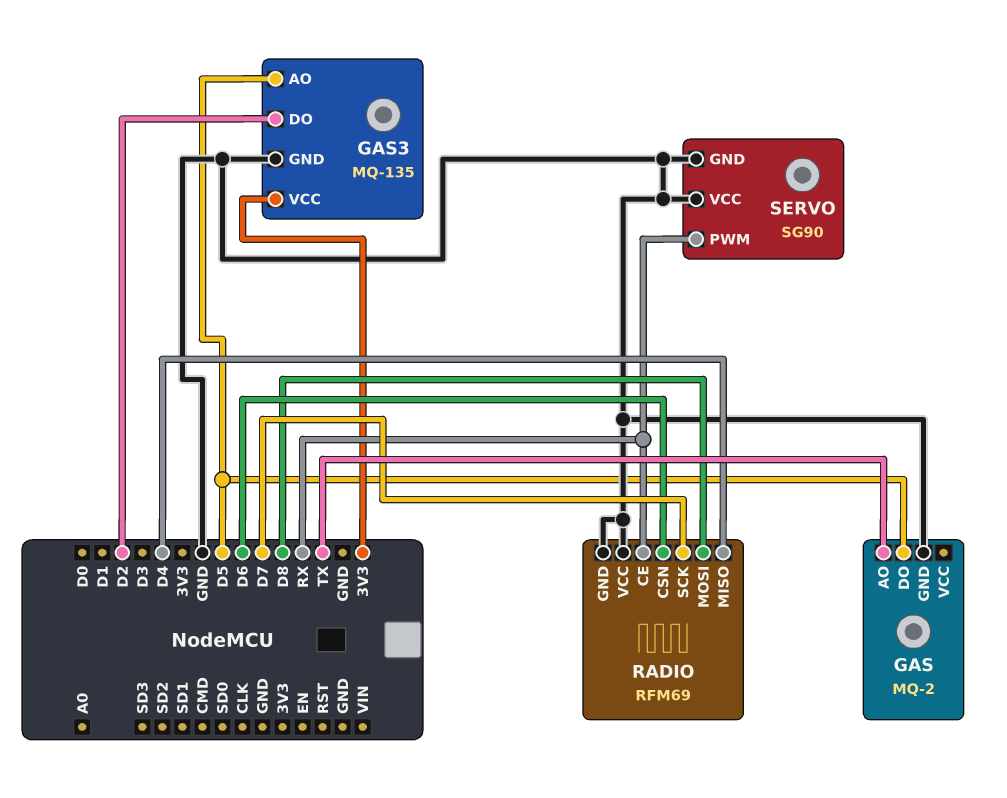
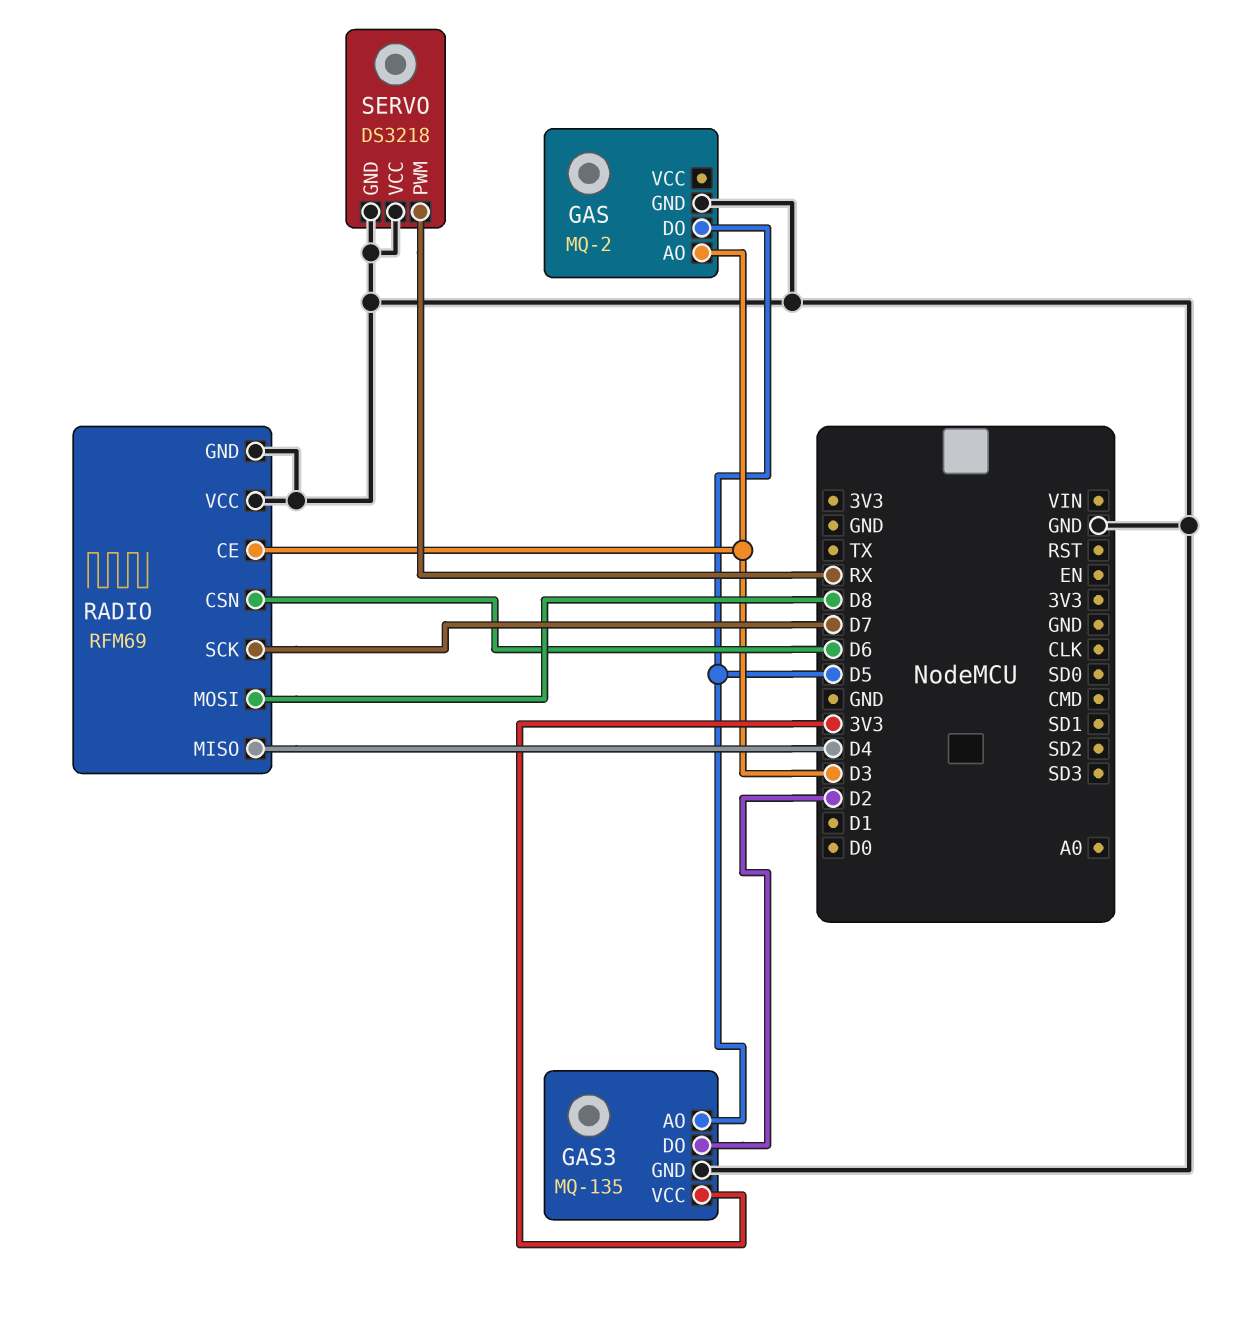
GAS pin AO: TX -> D3
RADIO pin CE: RX -> D3
SERVO: SG90 -> DS3218

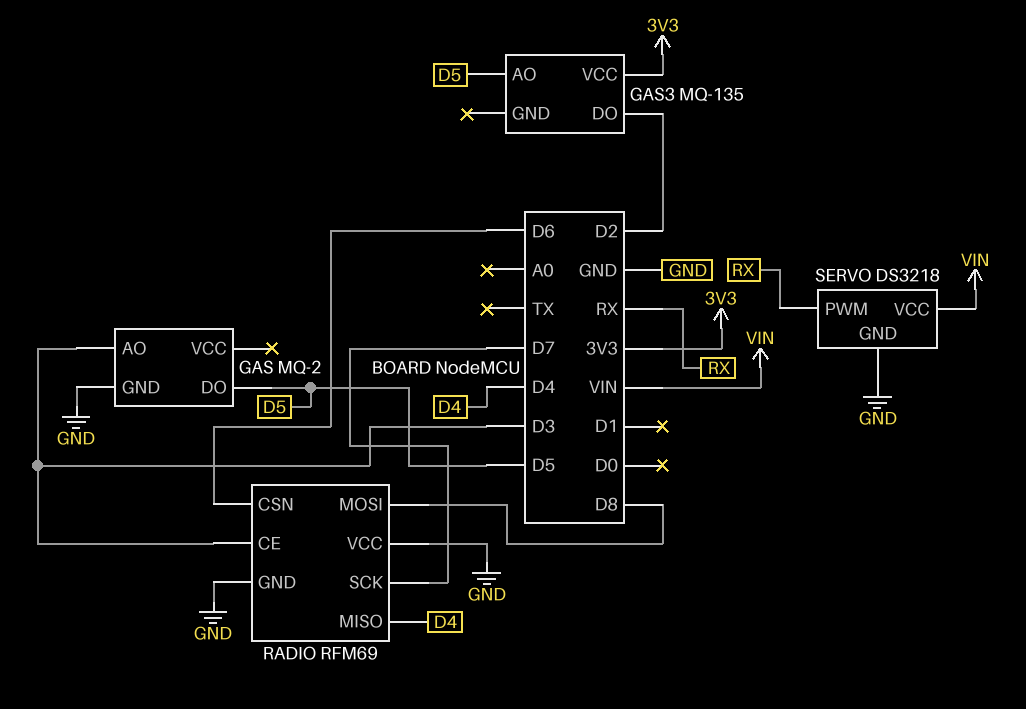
GAS3 pin GND: GND -> none
SERVO pin VCC: GND -> VIN

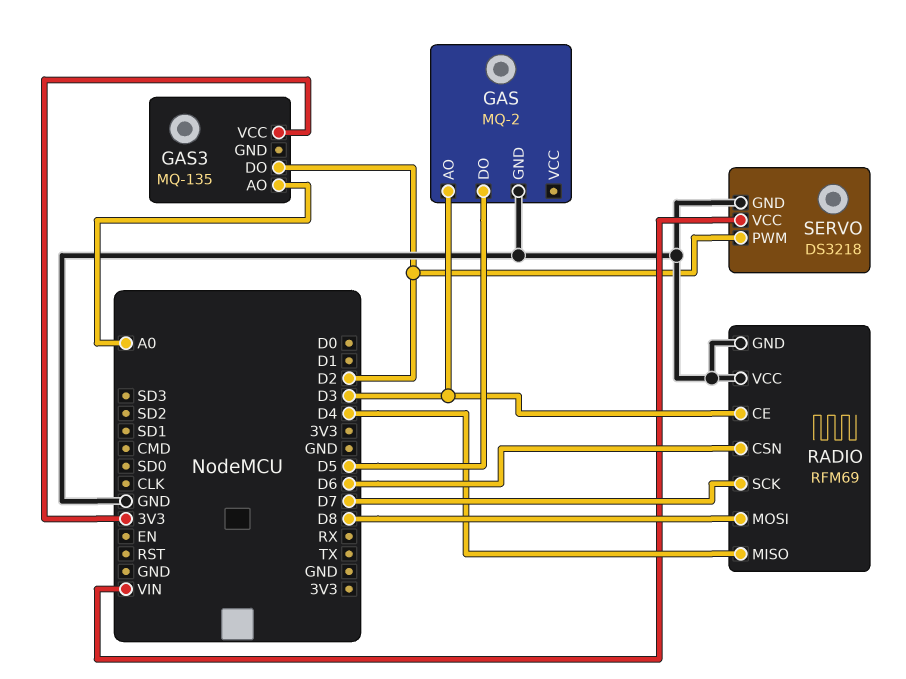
GAS3 pin AO: D5 -> A0
SERVO pin PWM: RX -> D2

